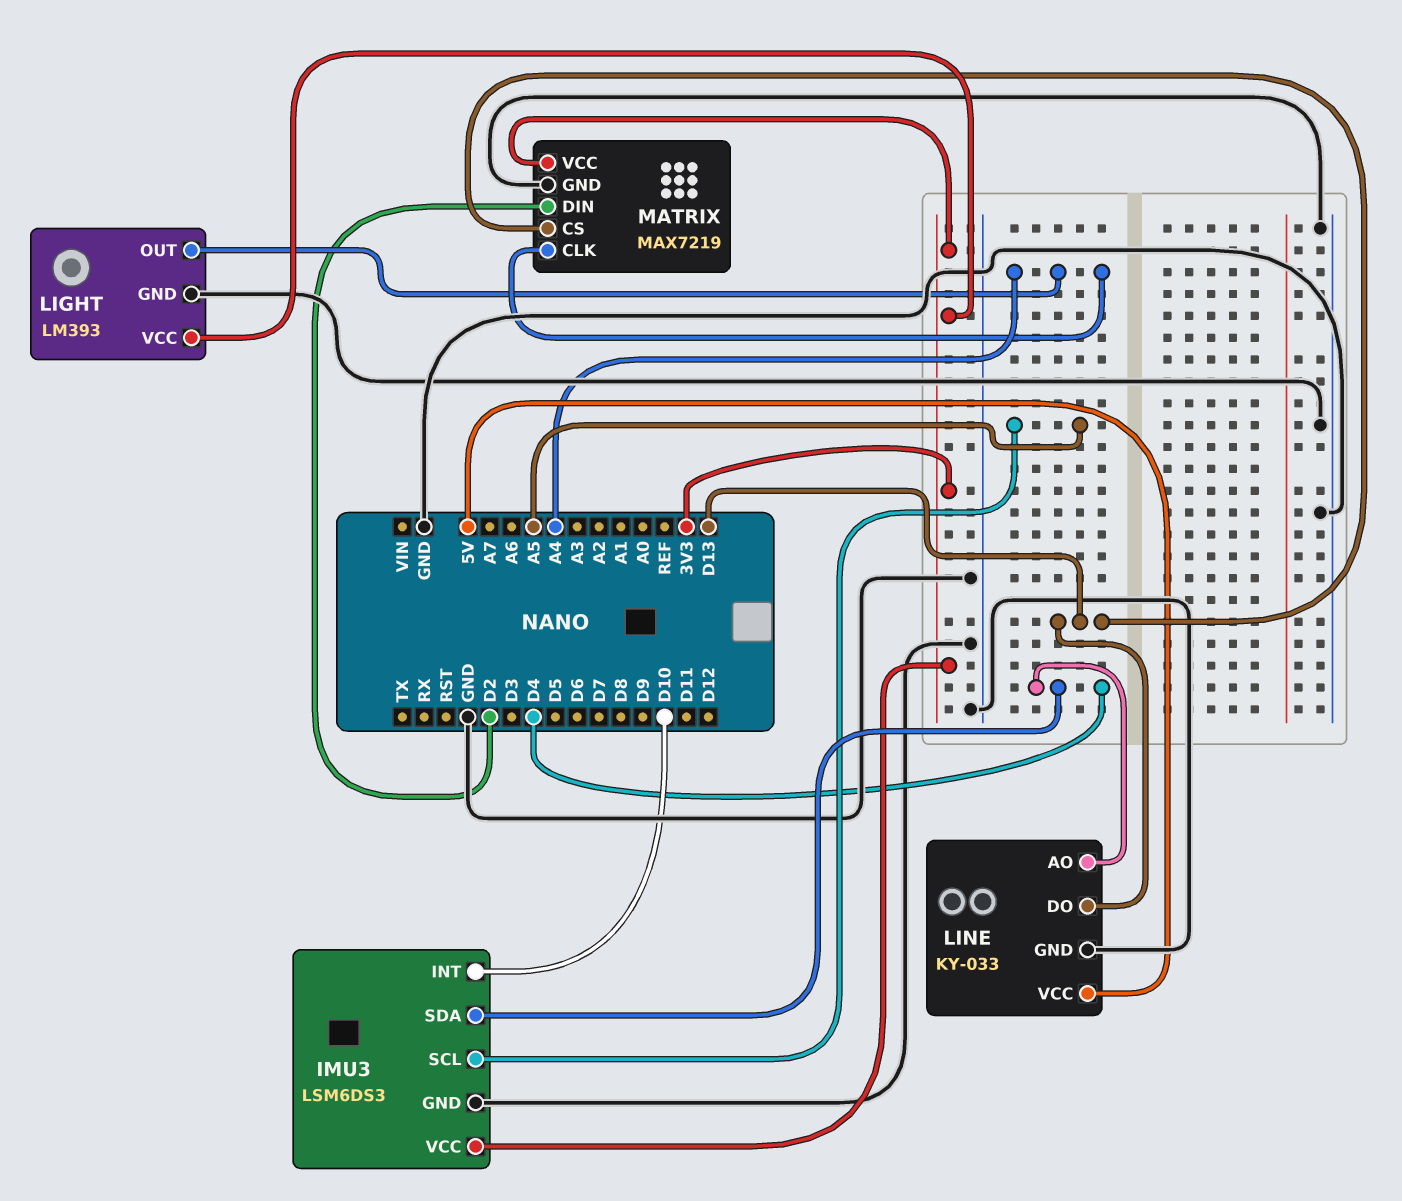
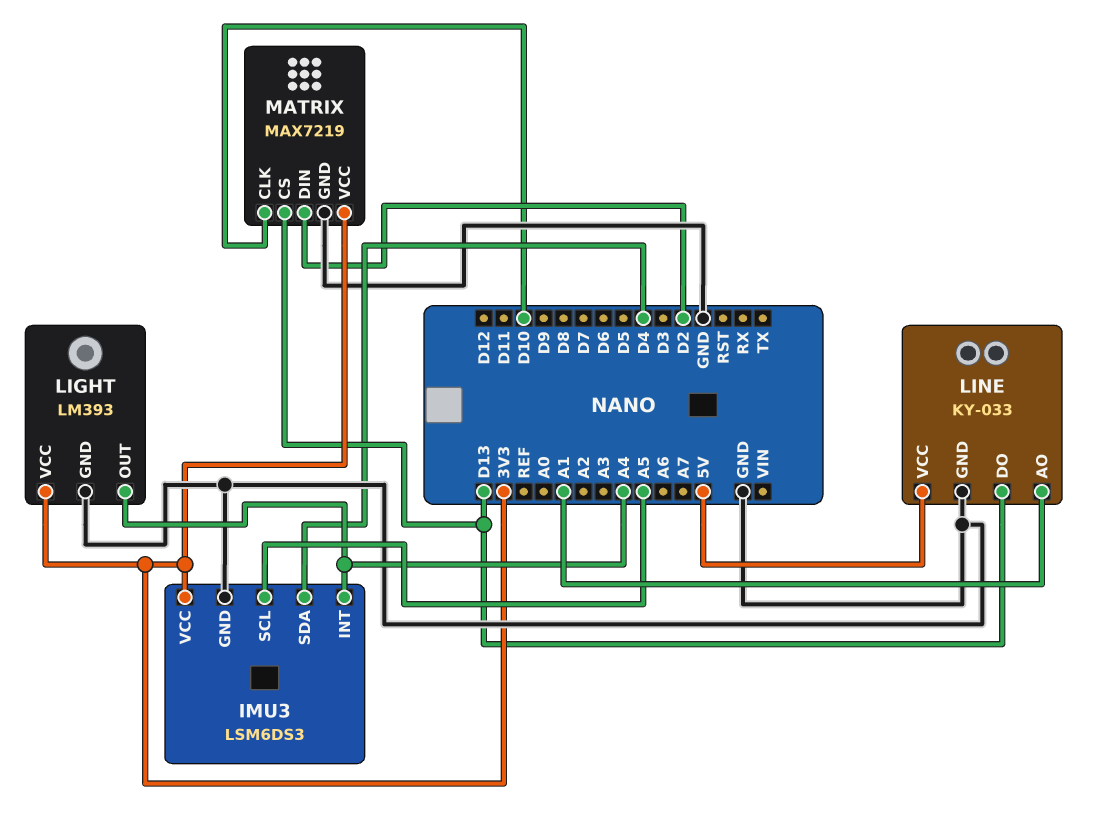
IMU3 pin INT: D10 -> A4
LINE pin AO: D4 -> A1
MATRIX pin CLK: A4 -> D10

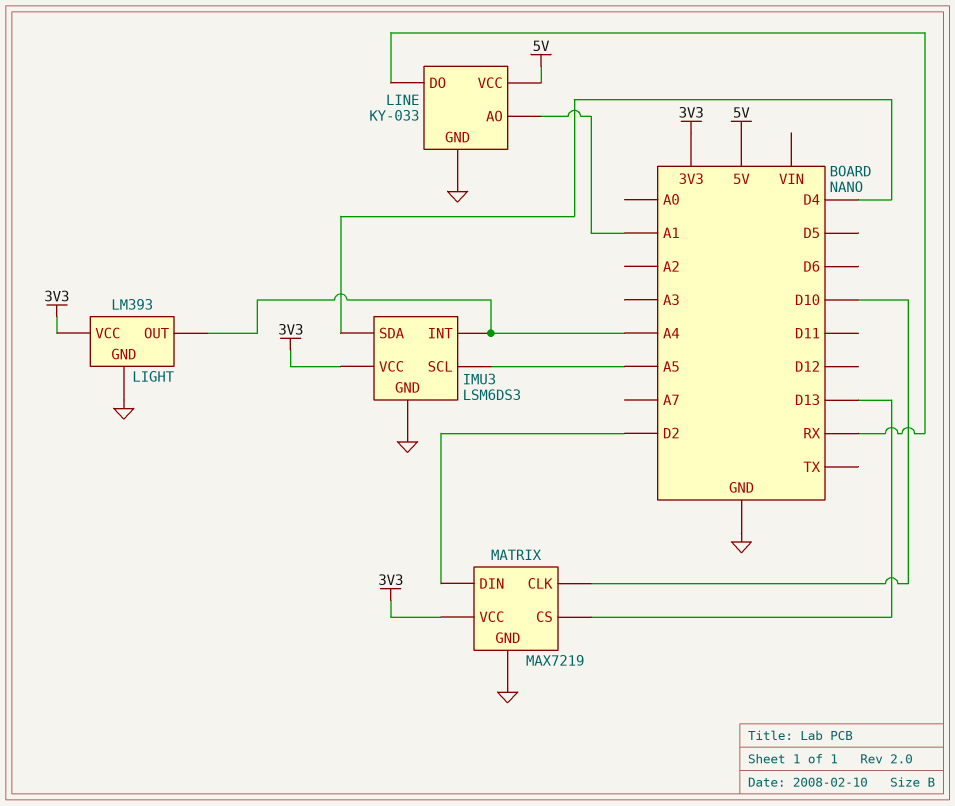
LINE pin DO: D13 -> RX

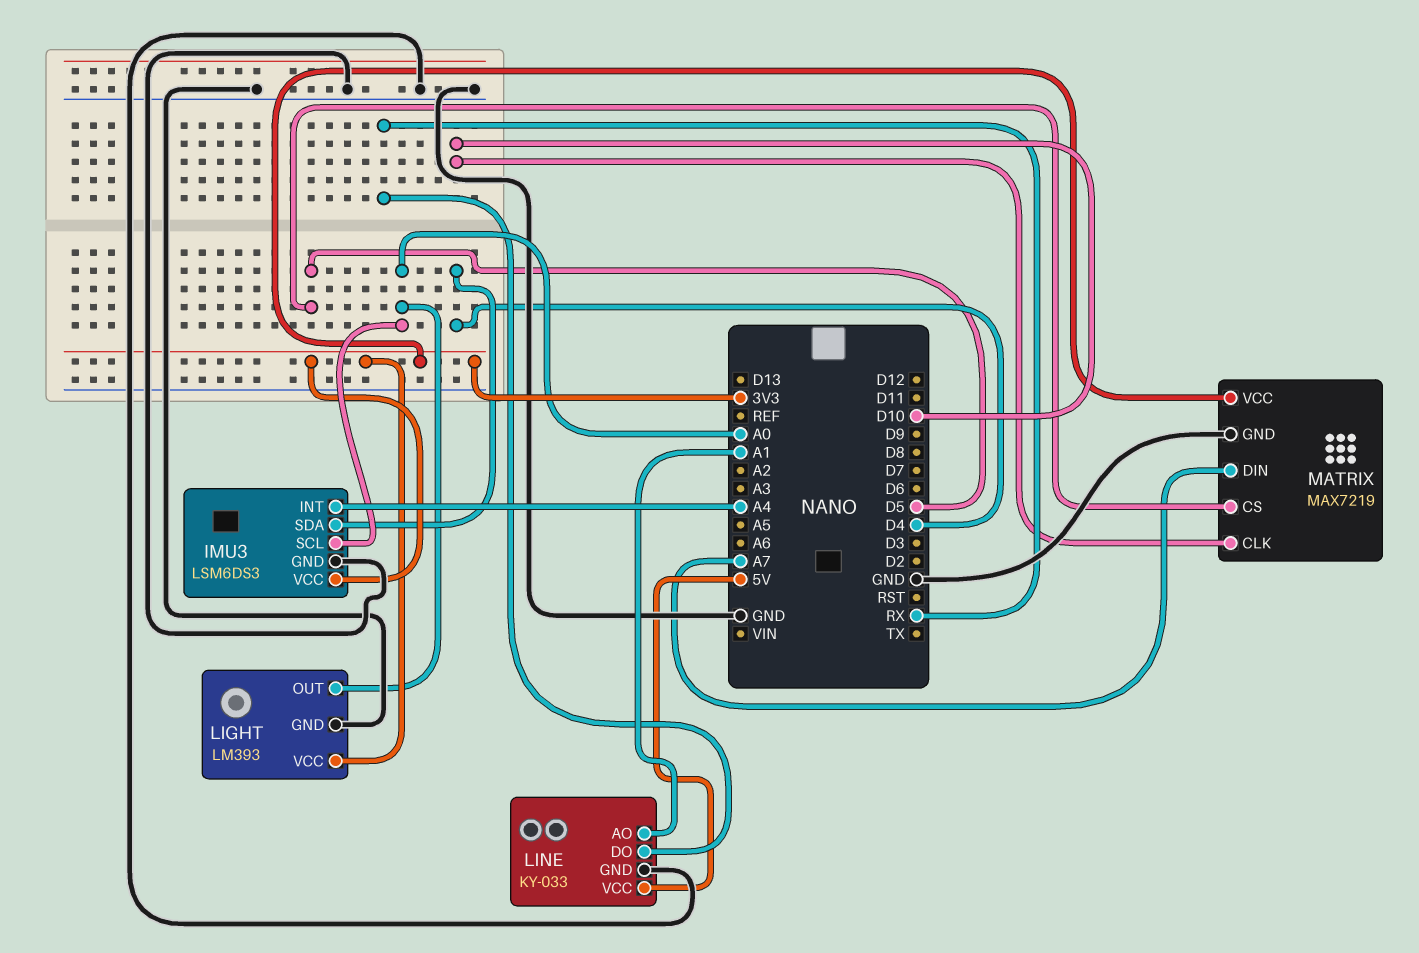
IMU3 pin SCL: A5 -> A0
LIGHT pin OUT: A4 -> A0
MATRIX pin CS: D13 -> D5
MATRIX pin DIN: D2 -> A7

